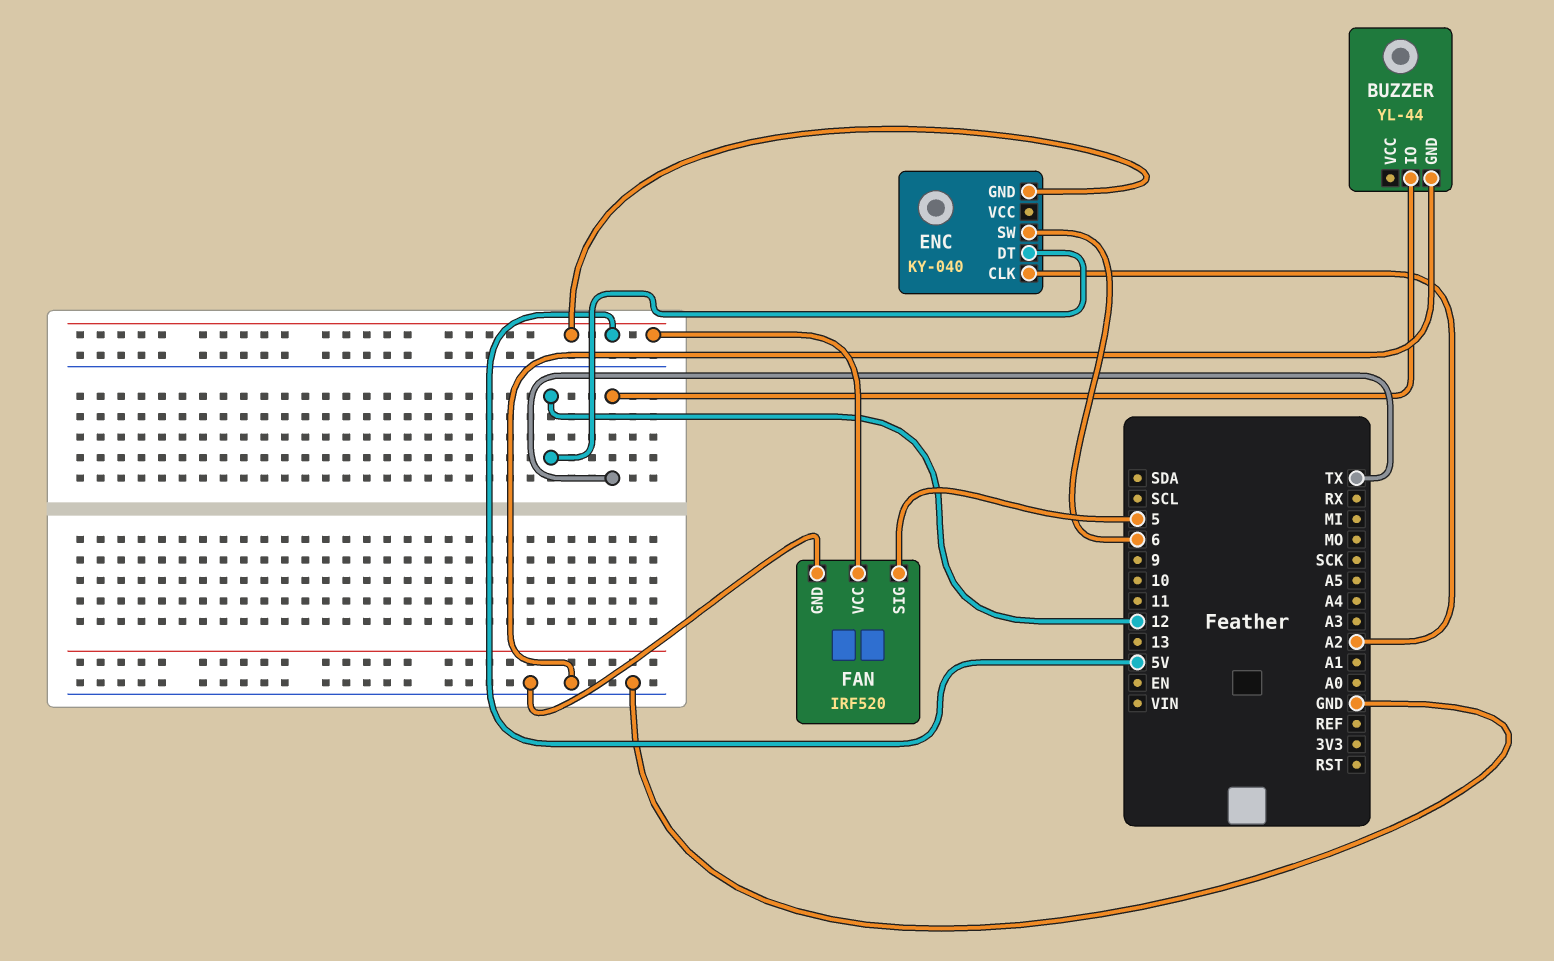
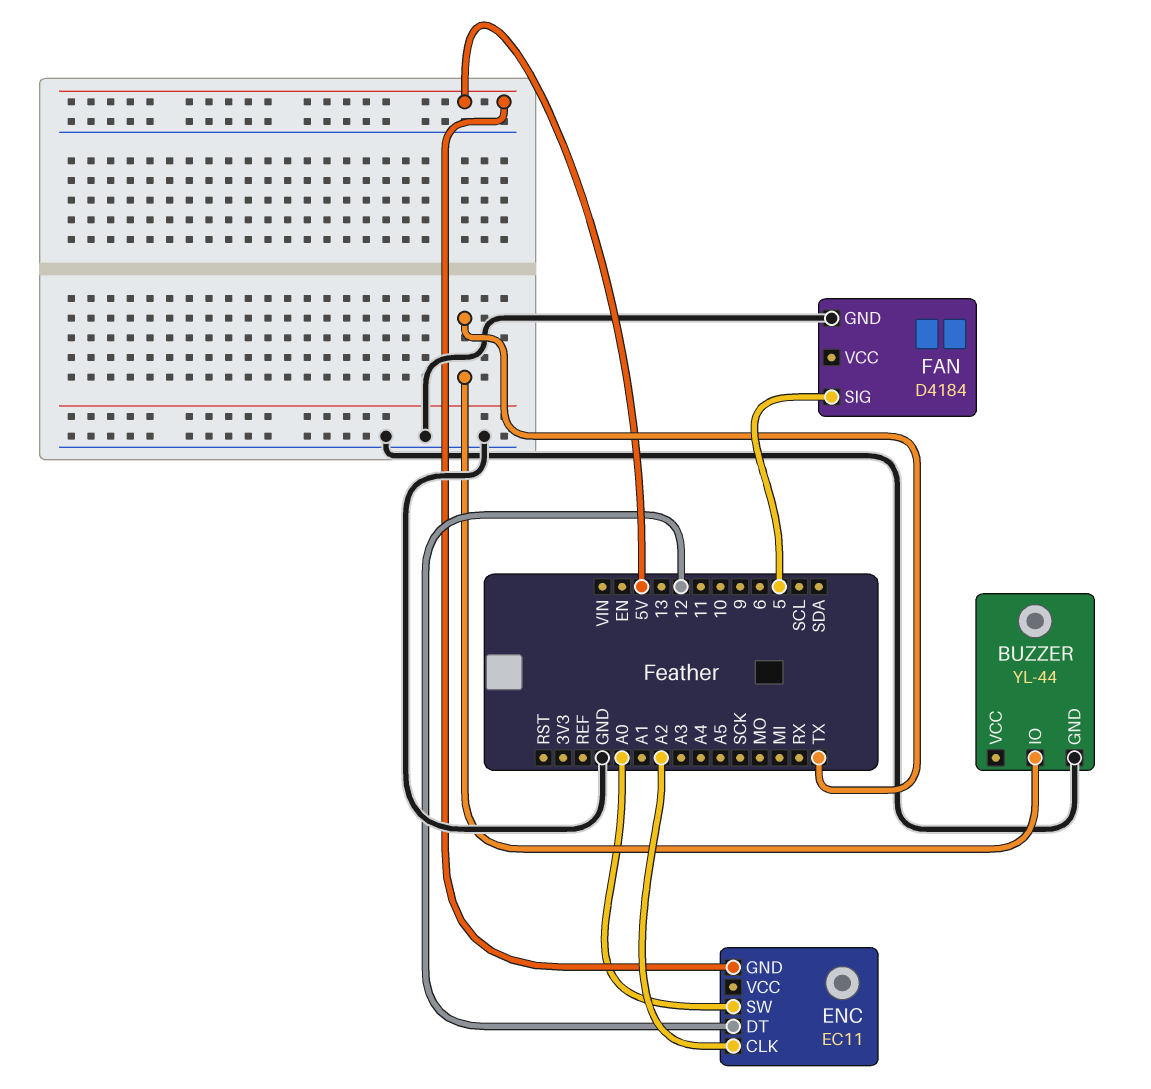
ENC: KY-040 -> EC11
ENC pin SW: 6 -> A0
FAN: IRF520 -> D4184
FAN pin VCC: 5V -> none

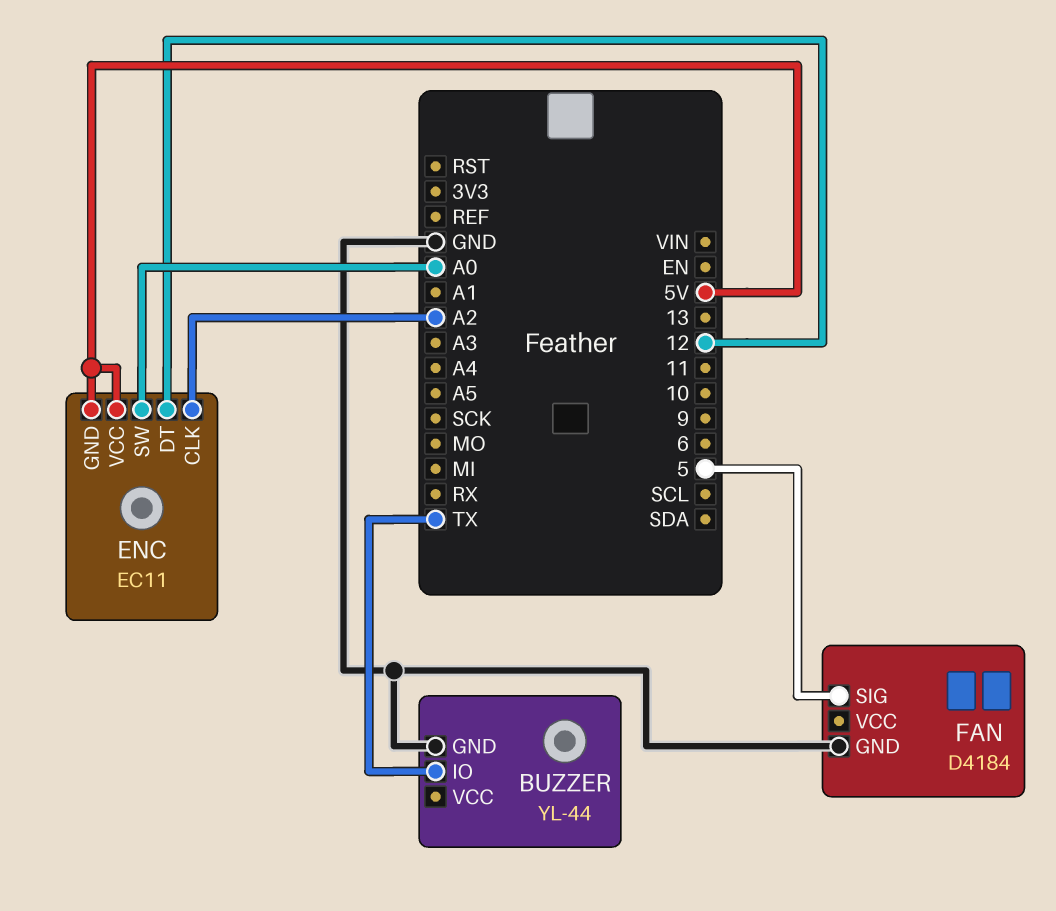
ENC pin VCC: none -> 5V

